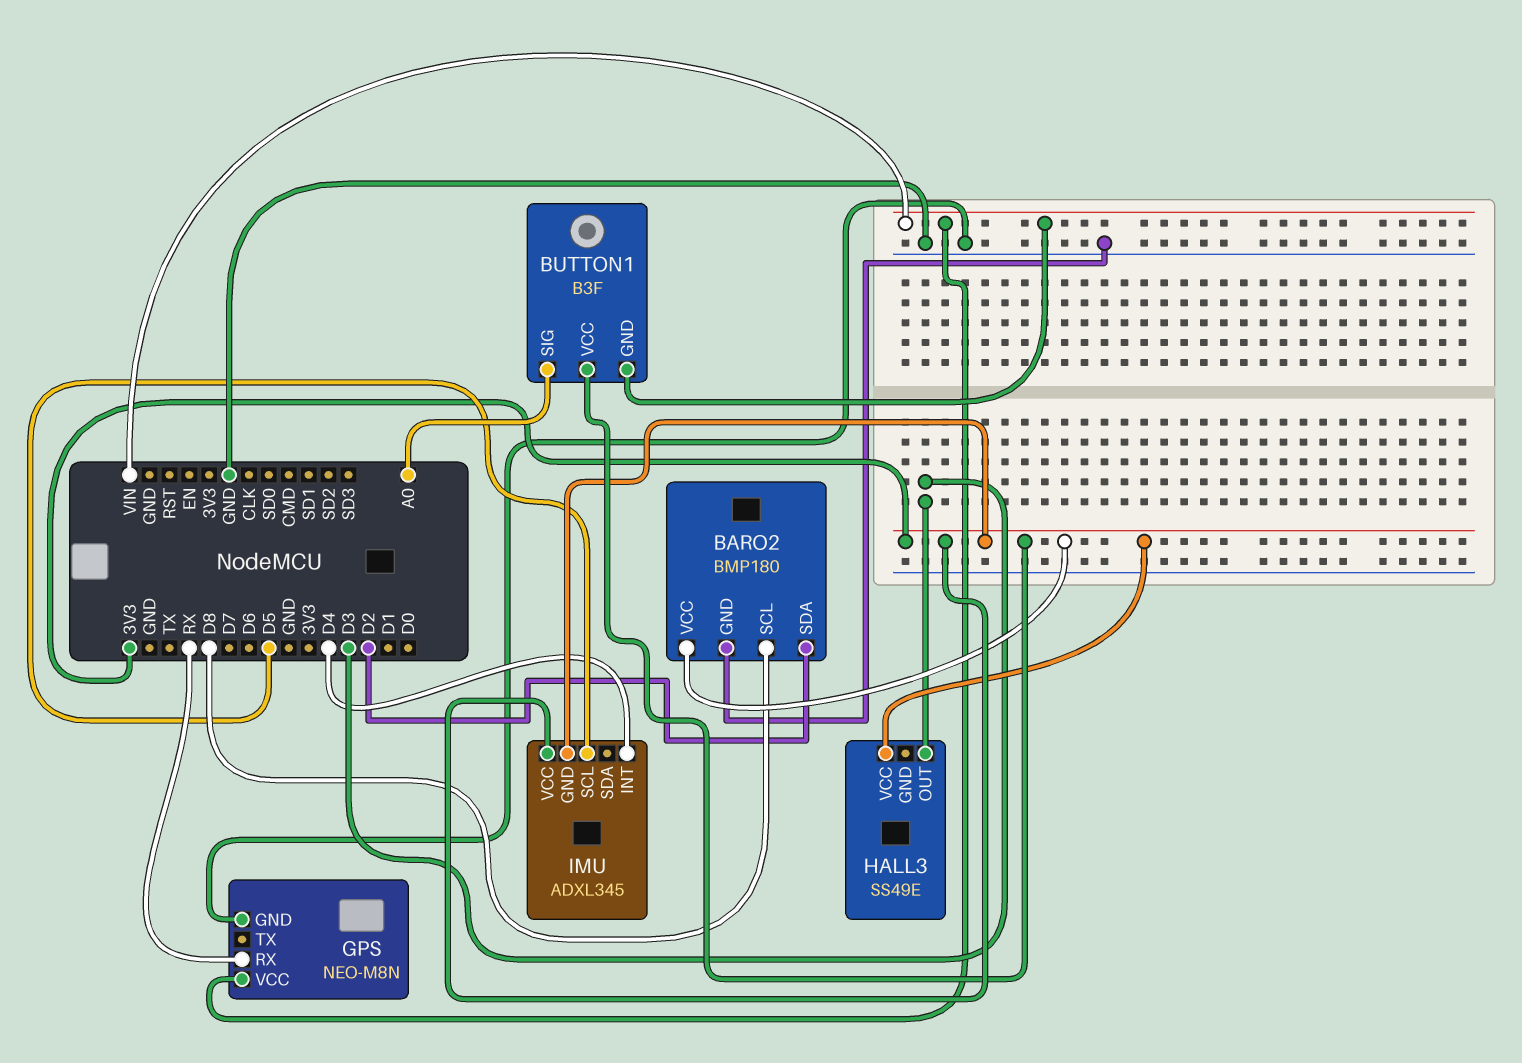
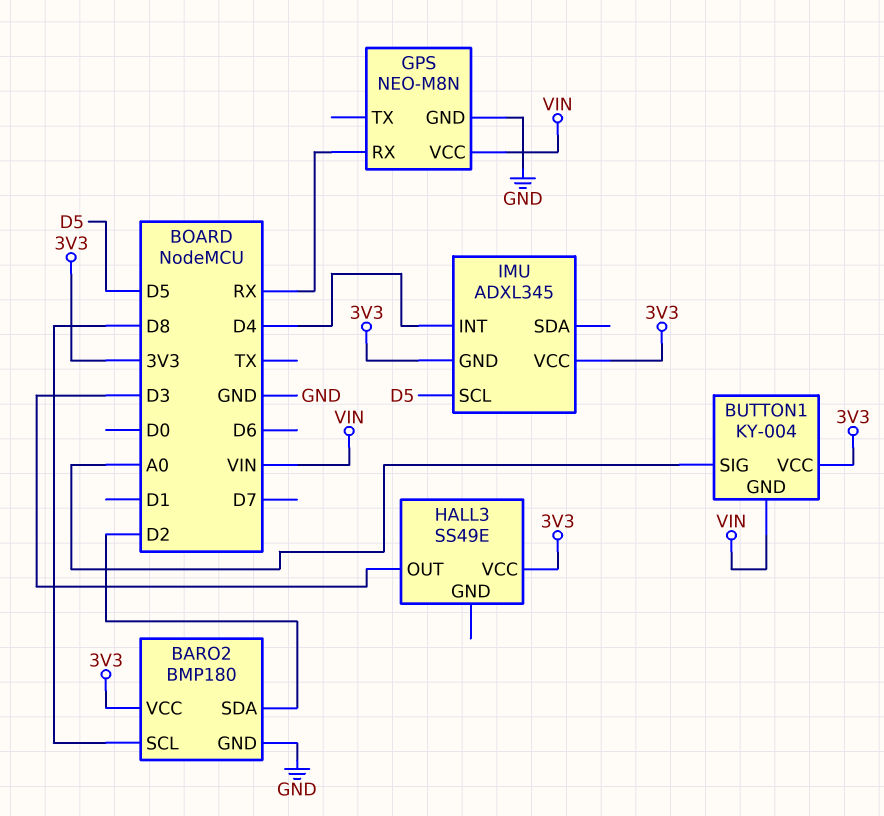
BUTTON1: B3F -> KY-004

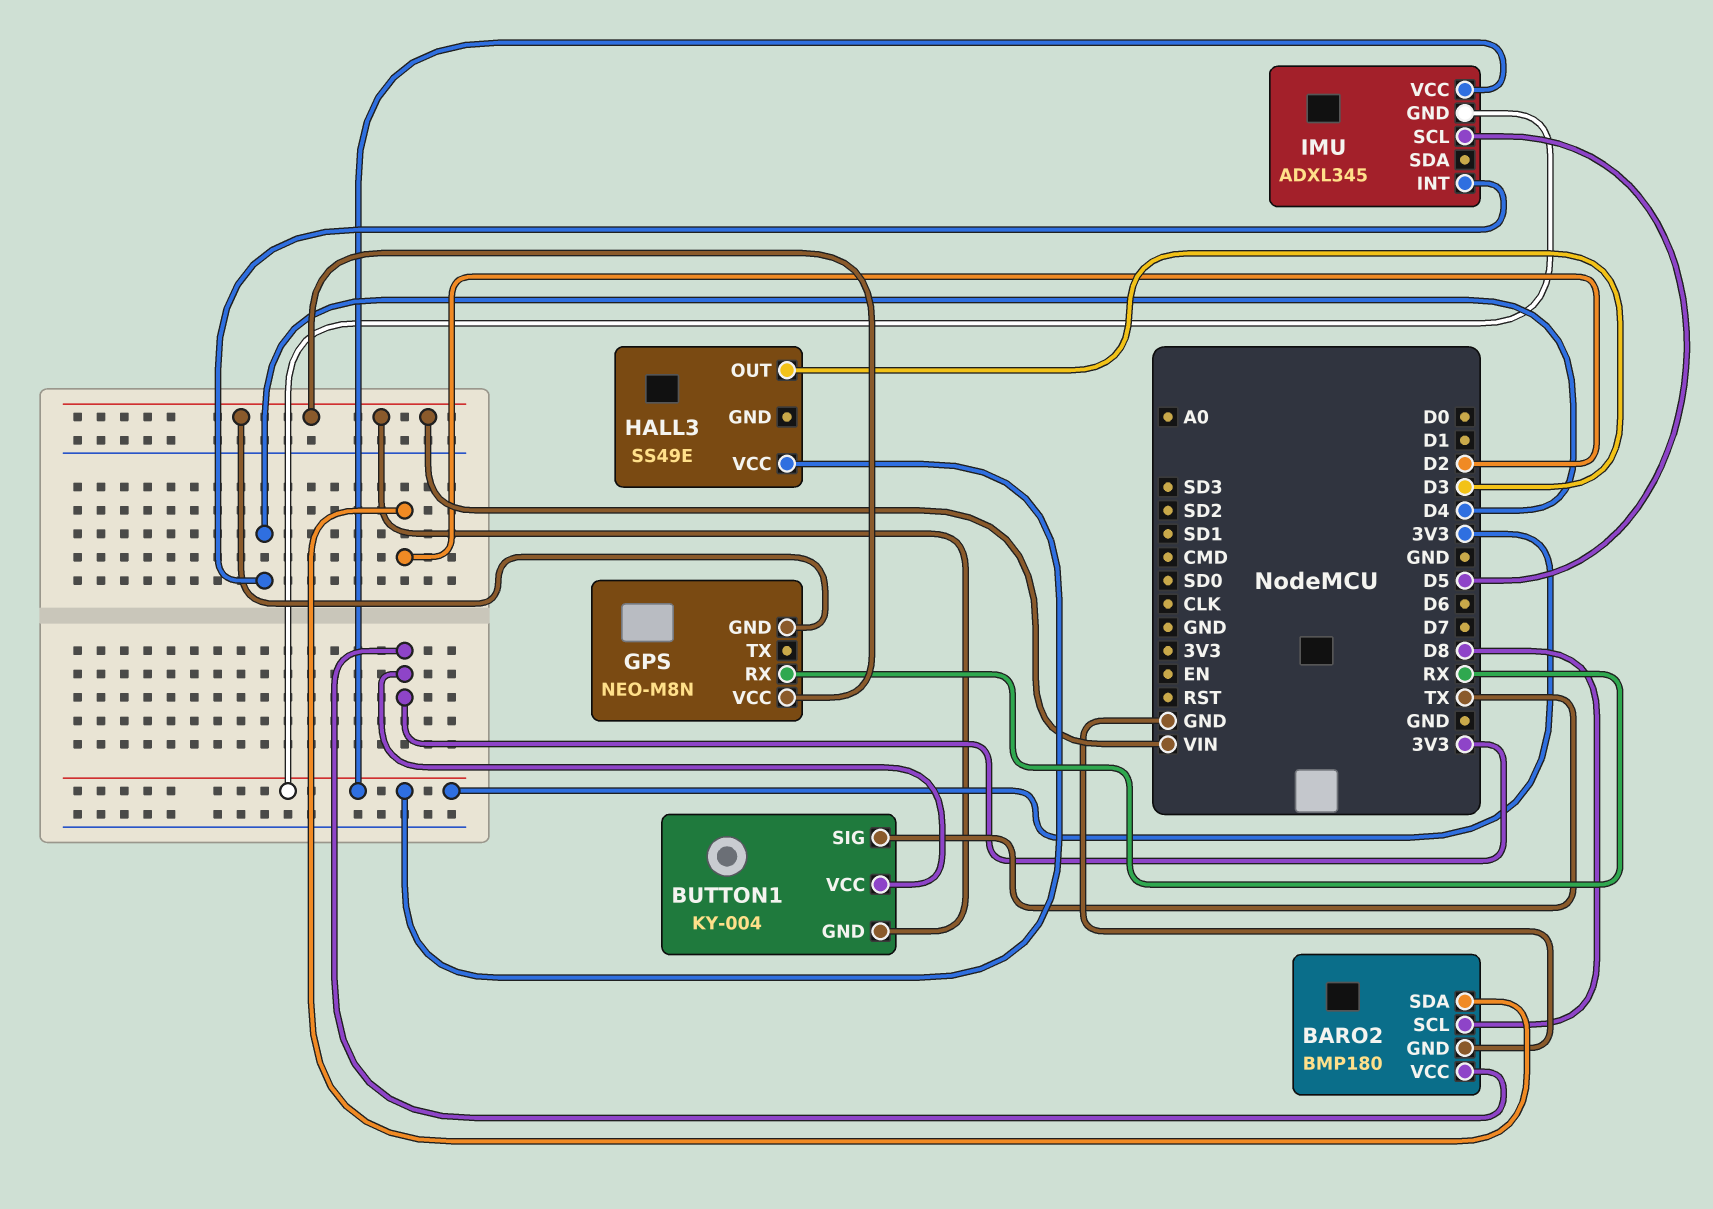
BUTTON1 pin SIG: A0 -> TX
GPS pin GND: GND -> VIN

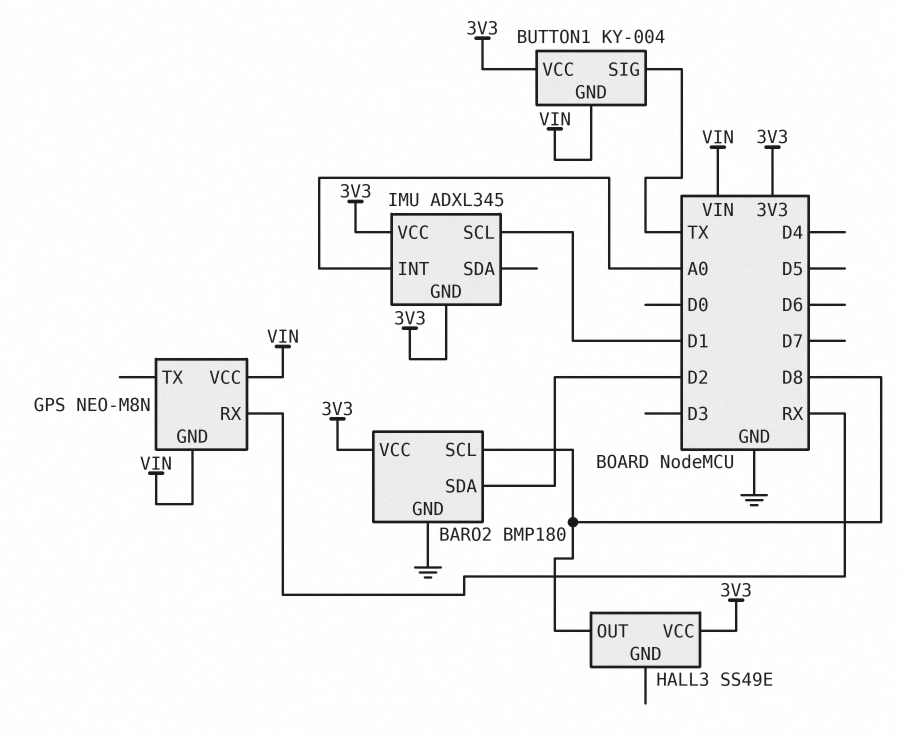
HALL3 pin OUT: D3 -> D8
IMU pin INT: D4 -> A0
IMU pin SCL: D5 -> D1

